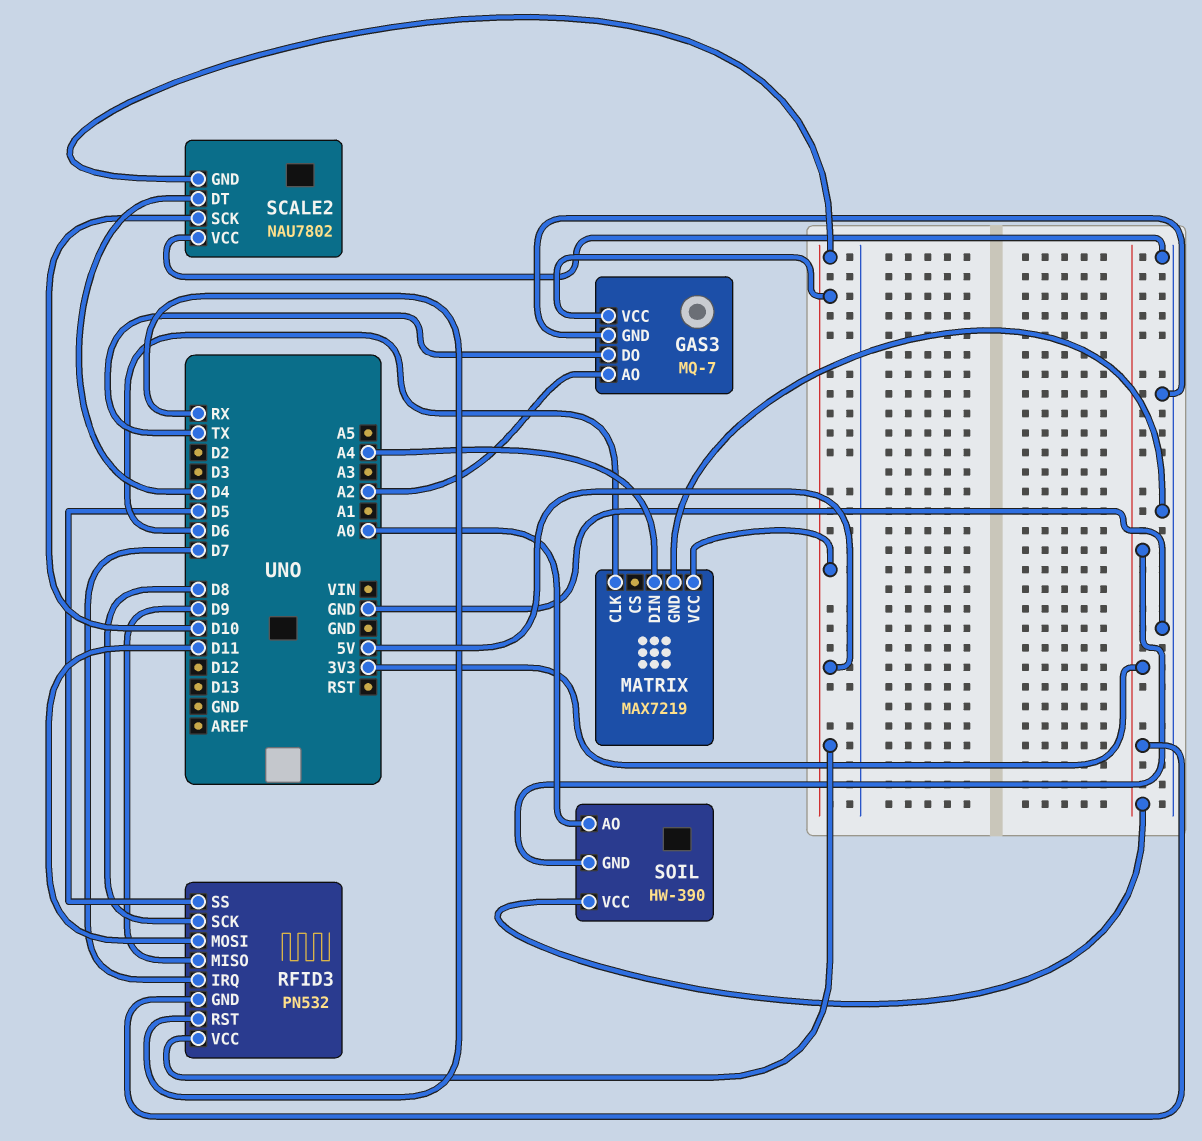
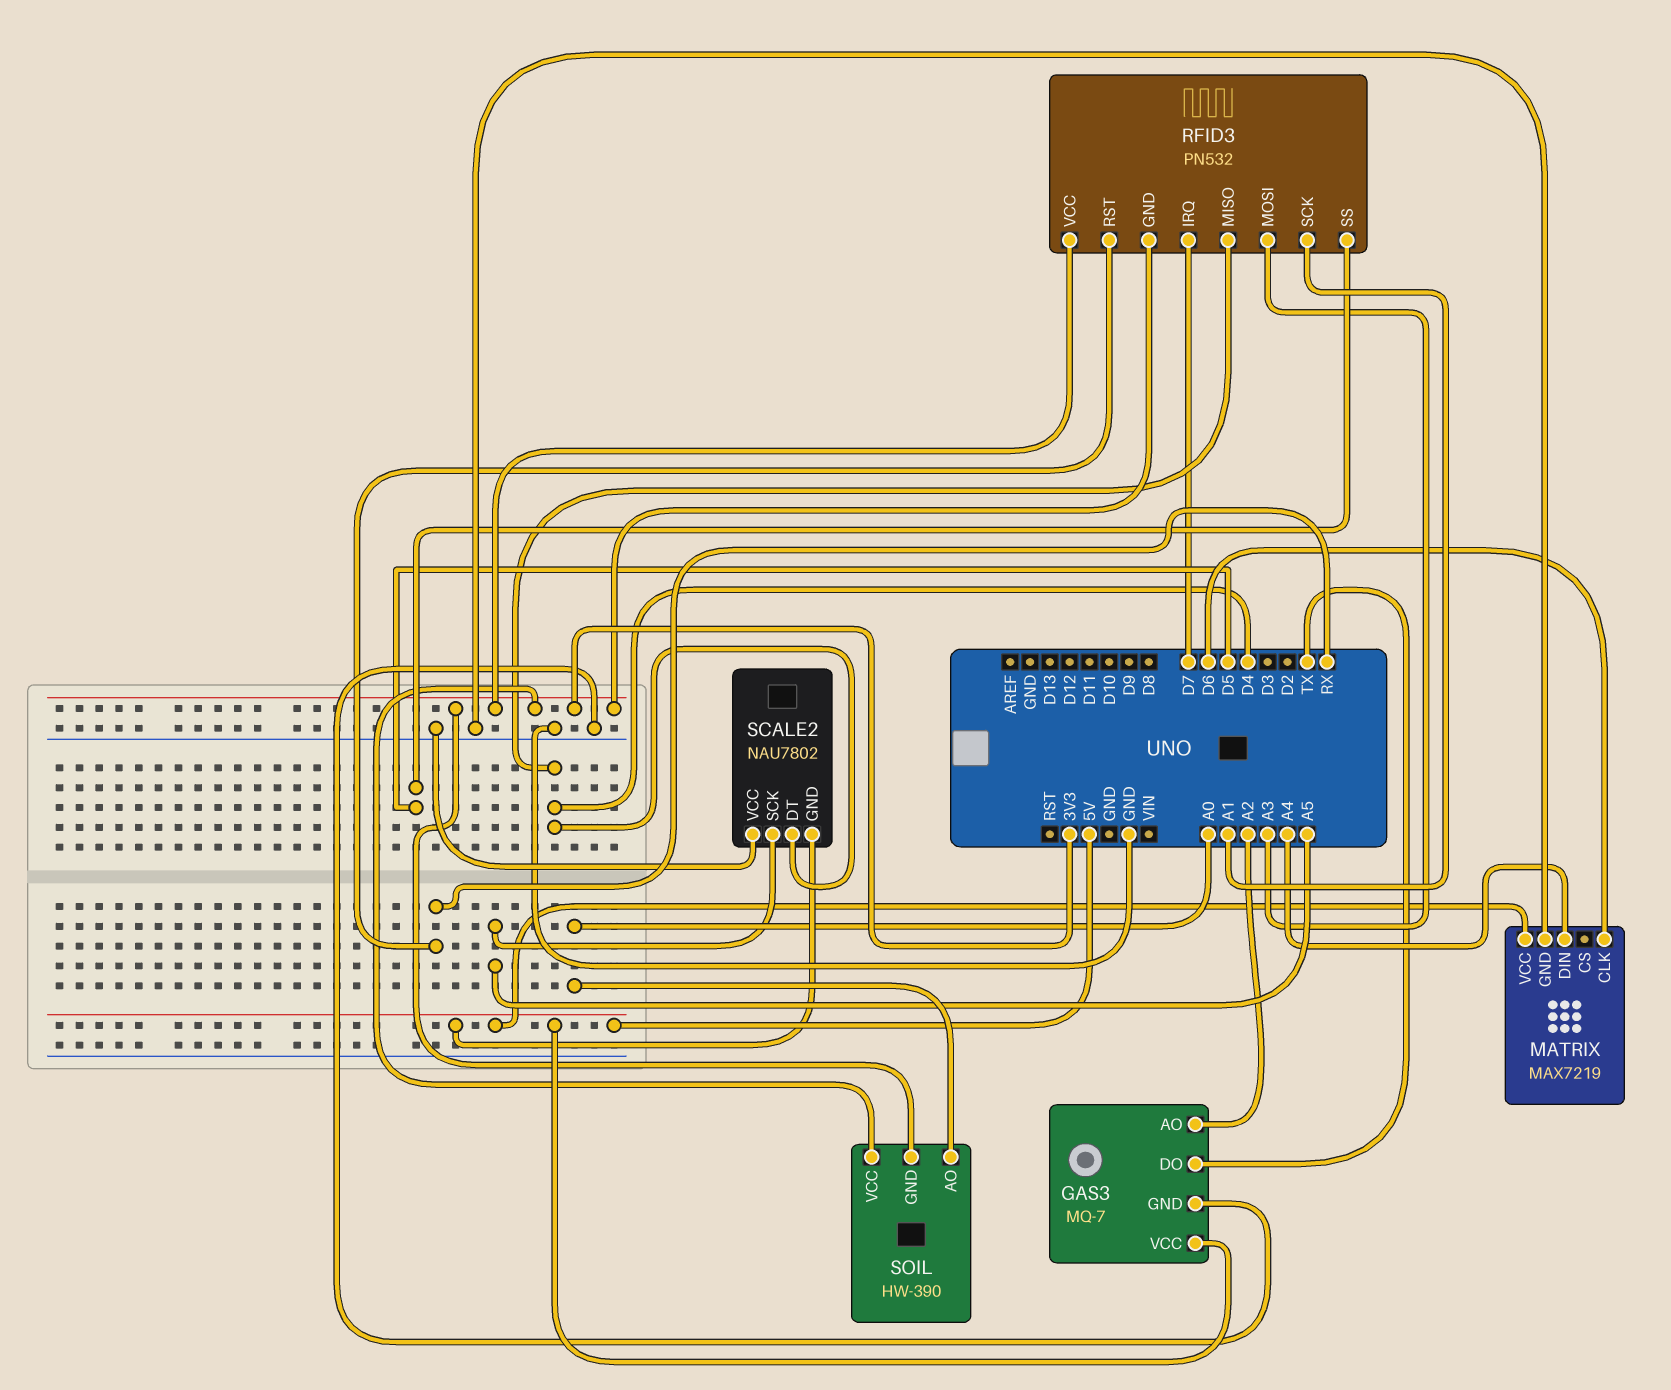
RFID3 pin MISO: D9 -> D4
RFID3 pin MOSI: D11 -> A3
RFID3 pin SCK: D8 -> A1
RFID3 pin VCC: 5V -> 3V3
SCALE2 pin SCK: D10 -> A5

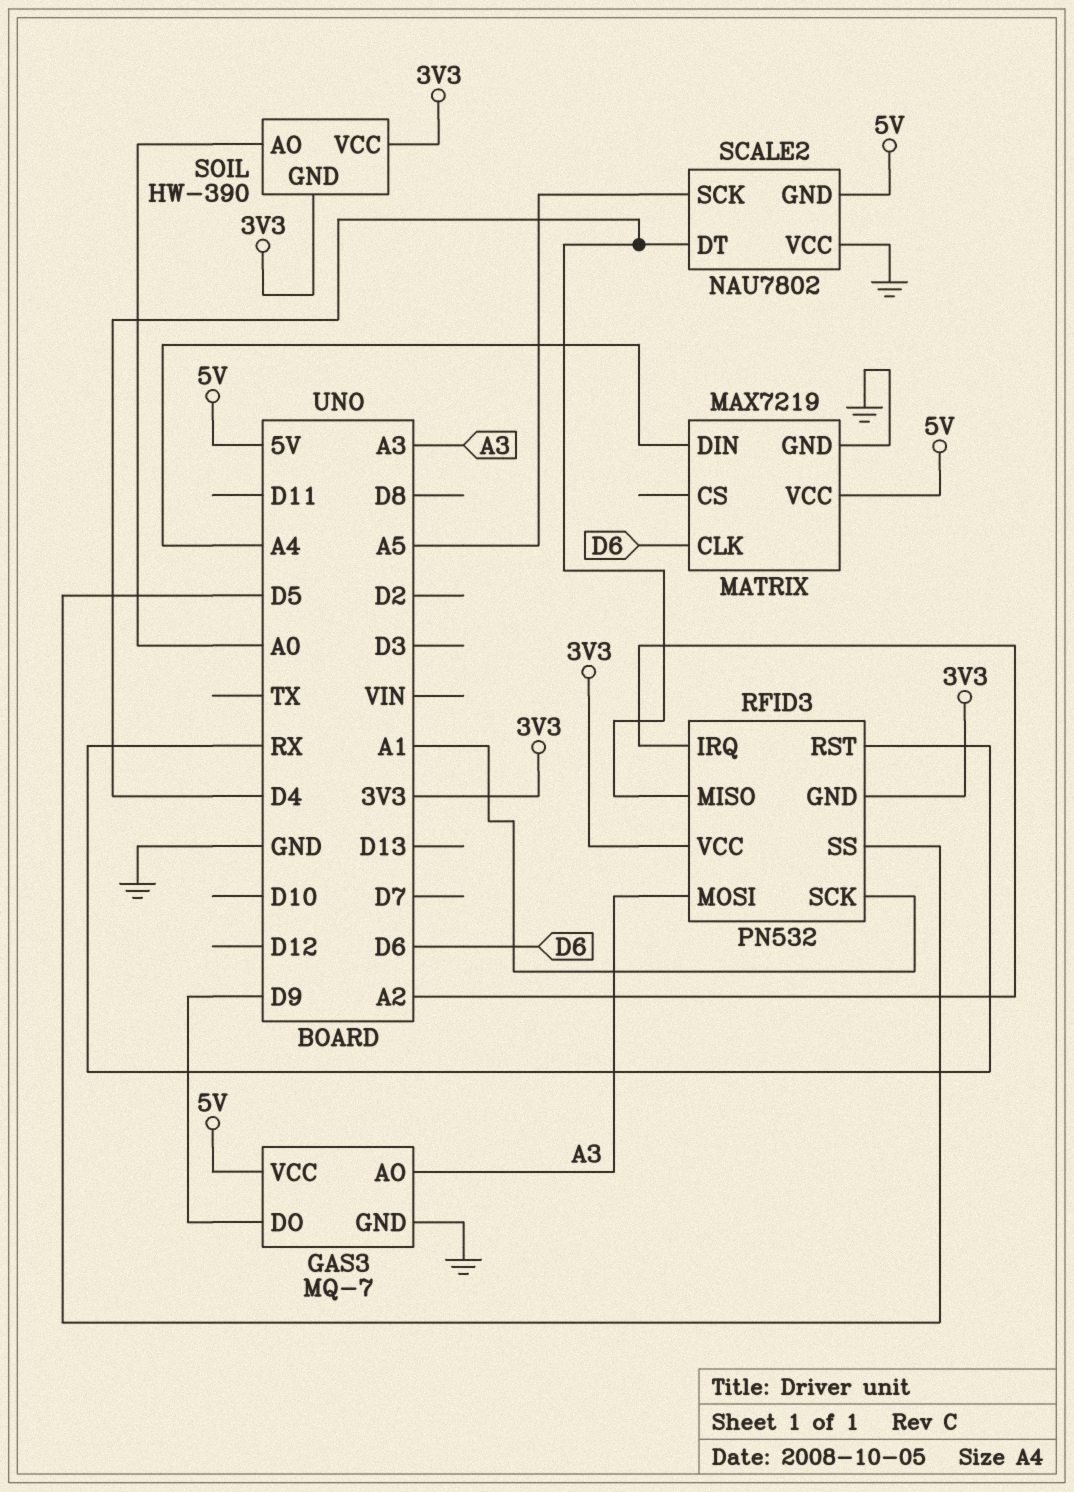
GAS3 pin AO: A2 -> A3
GAS3 pin DO: TX -> D9
RFID3 pin IRQ: D7 -> A2

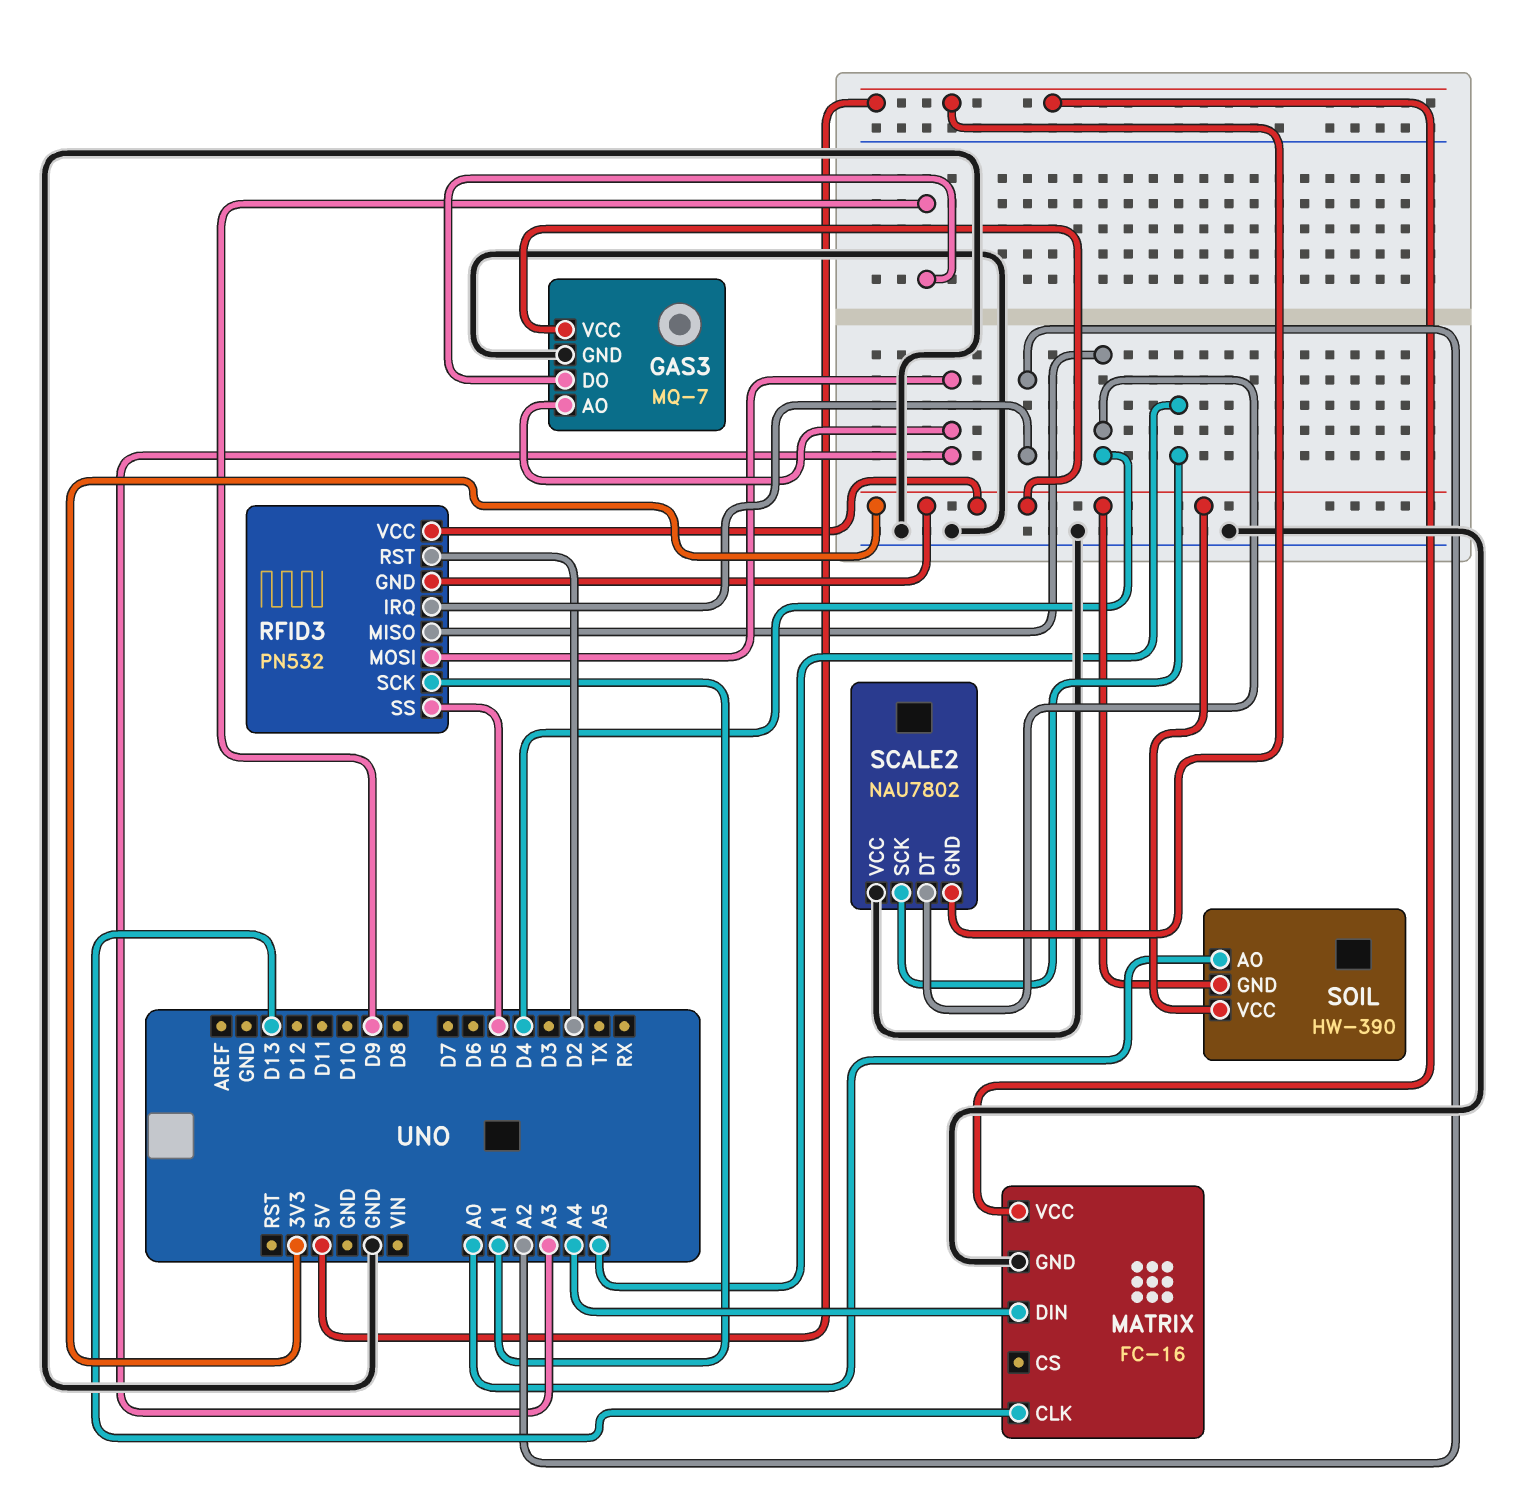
GAS3 pin VCC: 5V -> 3V3
MATRIX: MAX7219 -> FC-16
MATRIX pin CLK: D6 -> D13
RFID3 pin RST: RX -> D2

